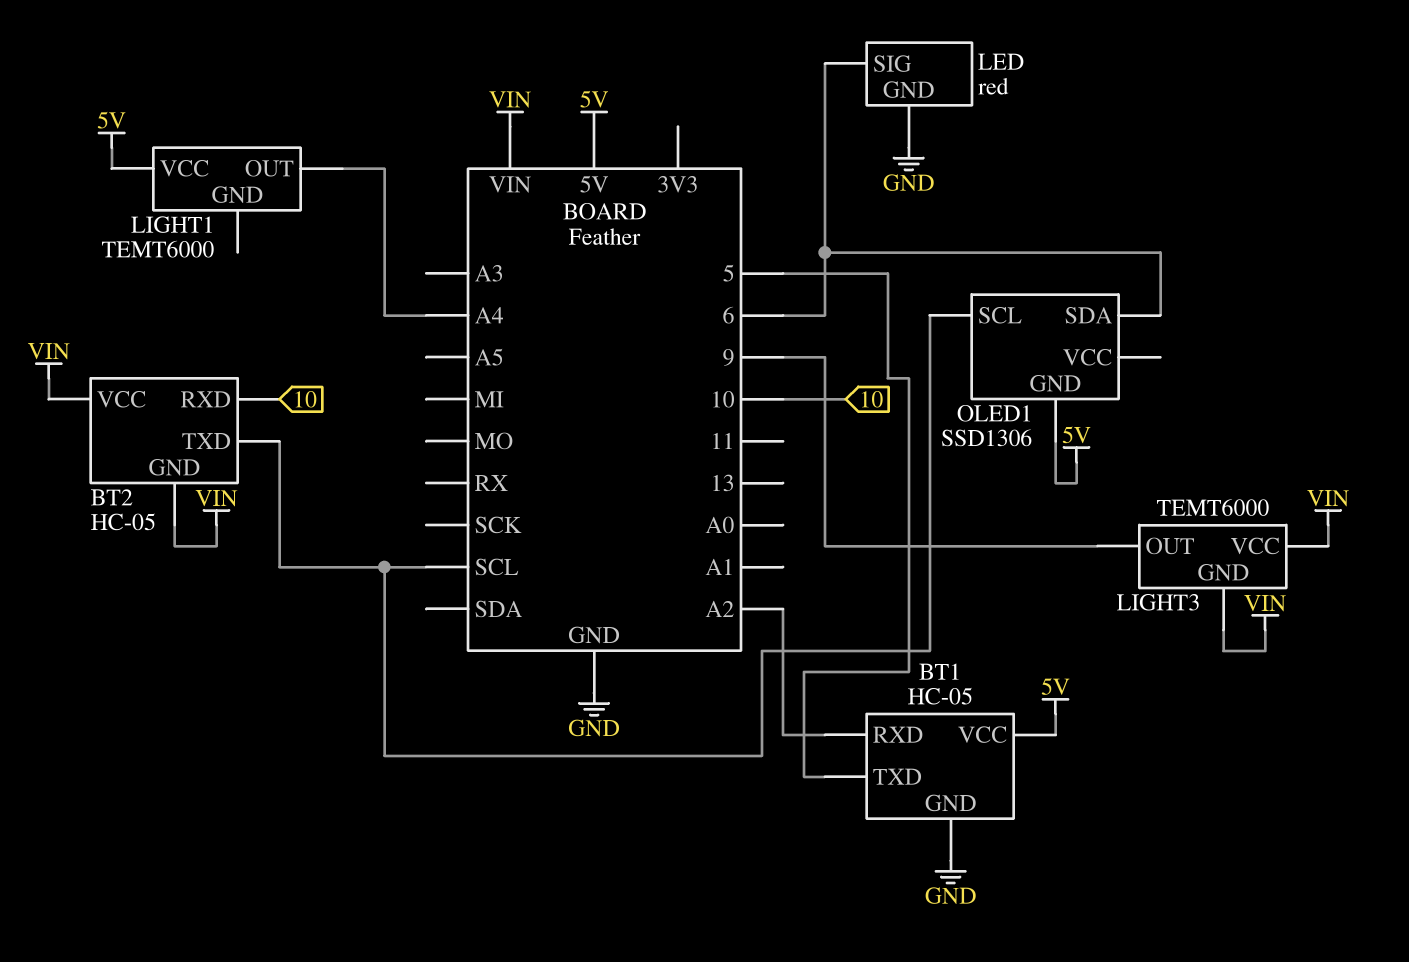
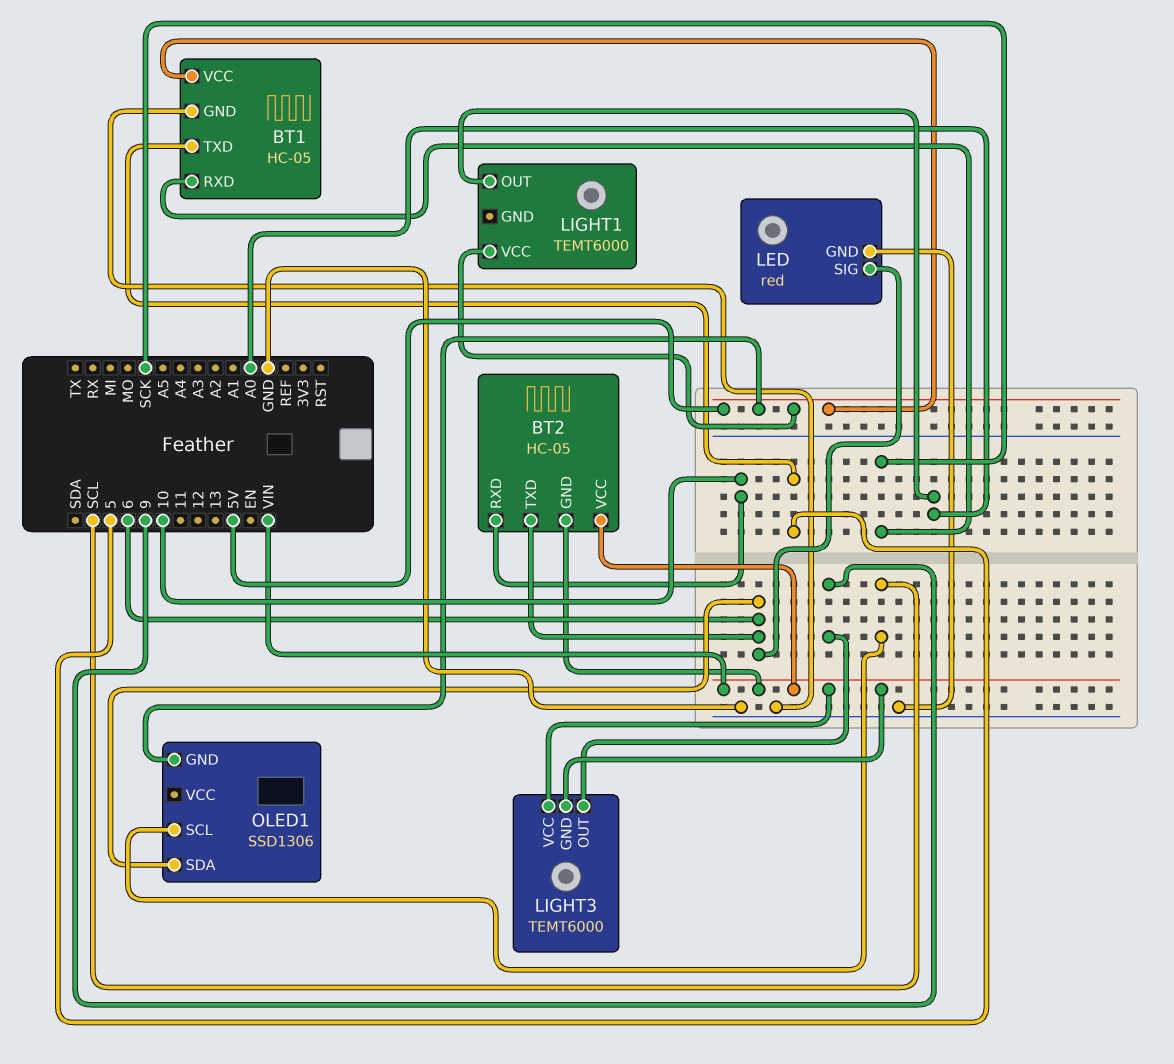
BT1 pin RXD: A2 -> SCK
BT2 pin TXD: SCL -> 6
LIGHT1 pin OUT: A4 -> A0

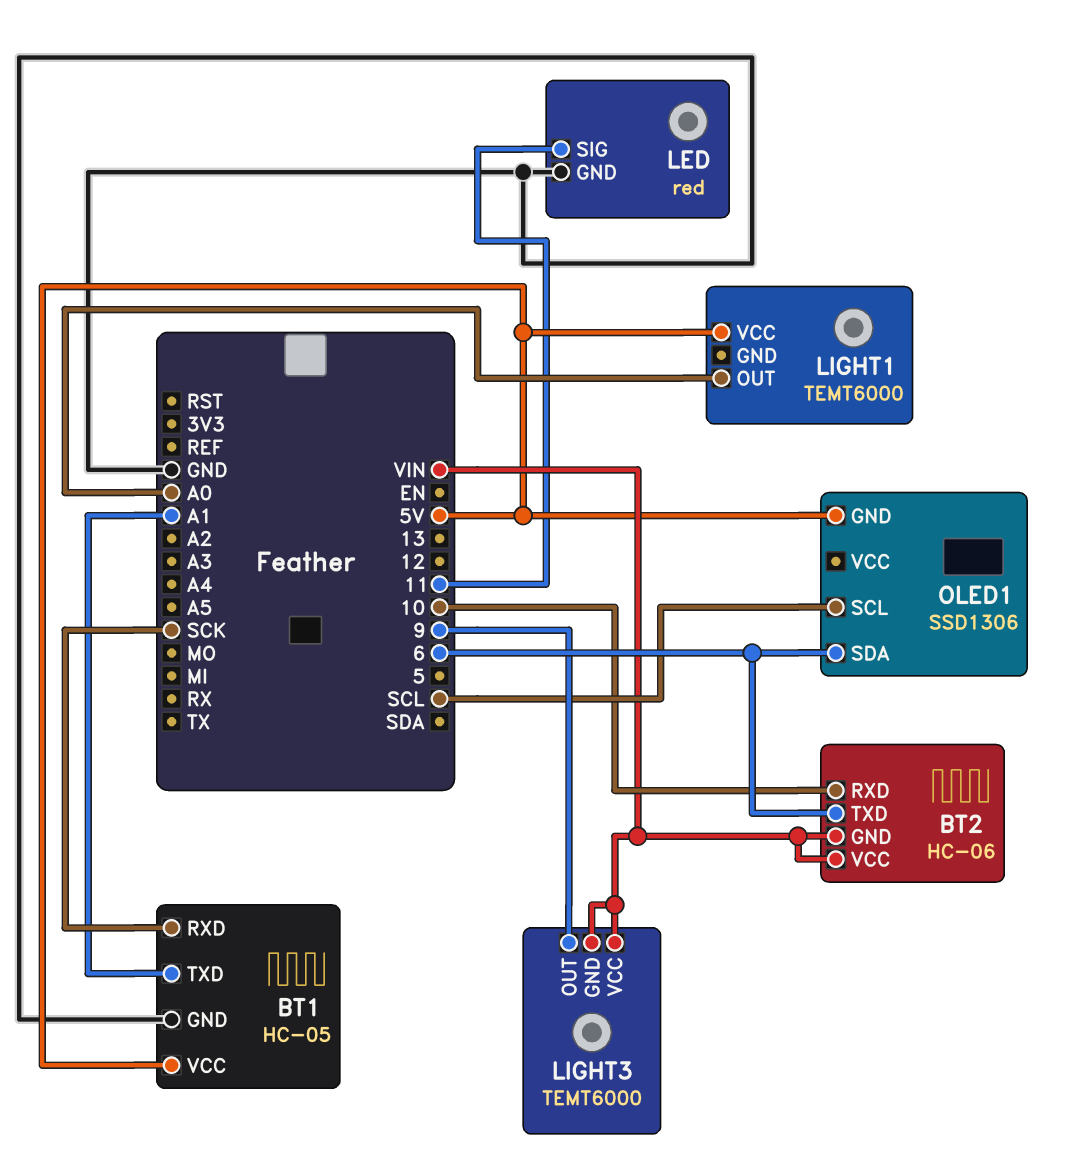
BT1 pin TXD: 5 -> A1
BT2: HC-05 -> HC-06
LED pin SIG: 6 -> 11

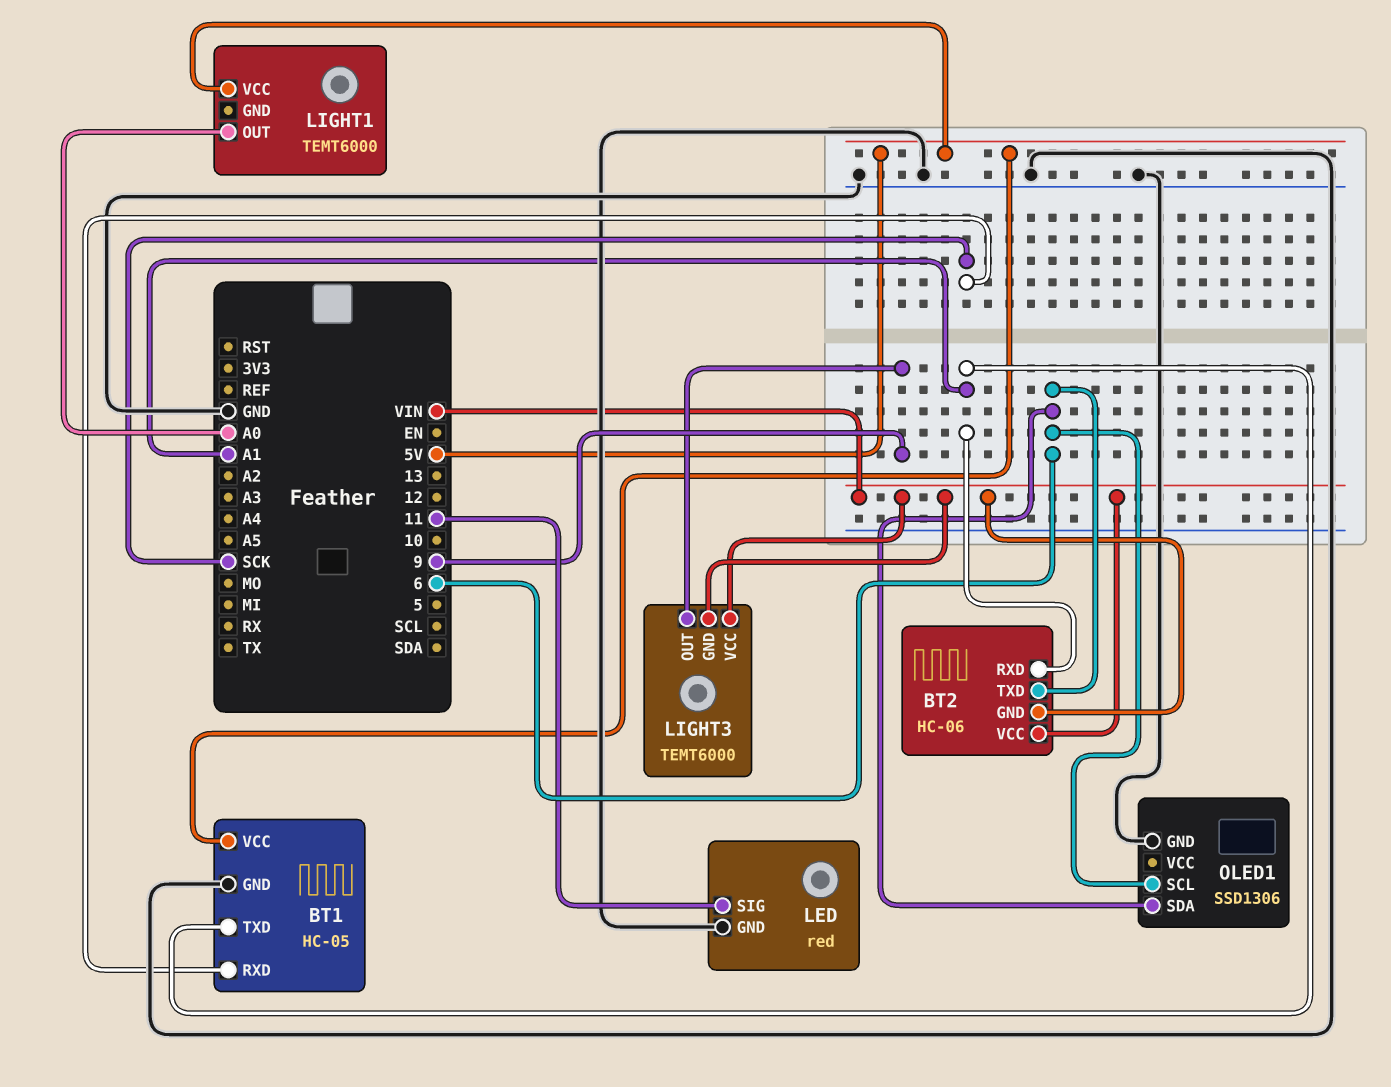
BT2 pin RXD: 10 -> A1
OLED1 pin GND: 5V -> GND
OLED1 pin SCL: SCL -> 6

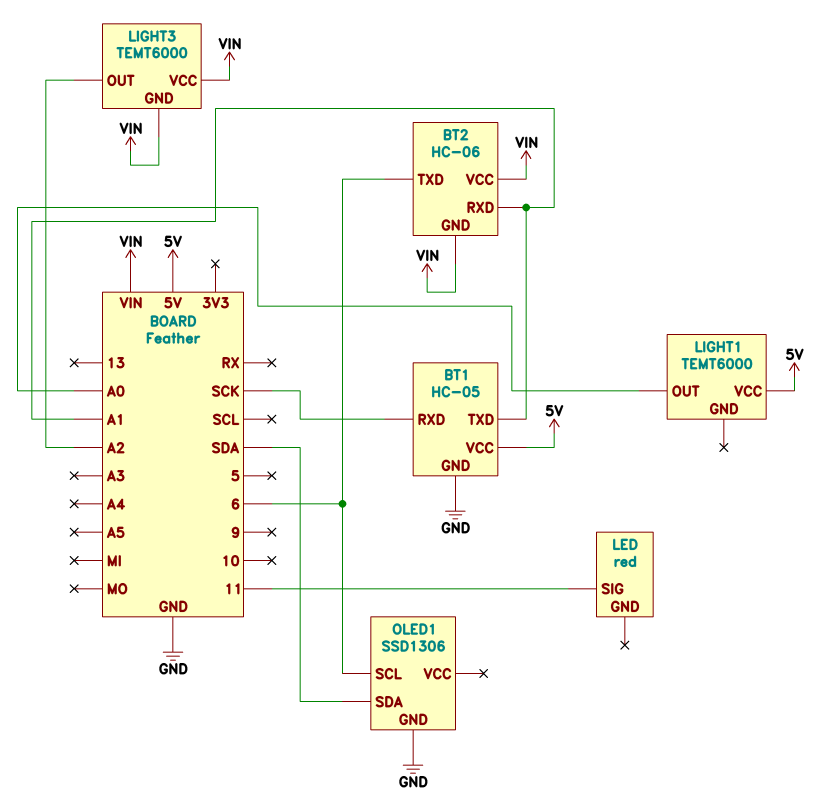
LED pin GND: GND -> none
LIGHT3 pin OUT: 9 -> A2
OLED1 pin SDA: 6 -> SDA

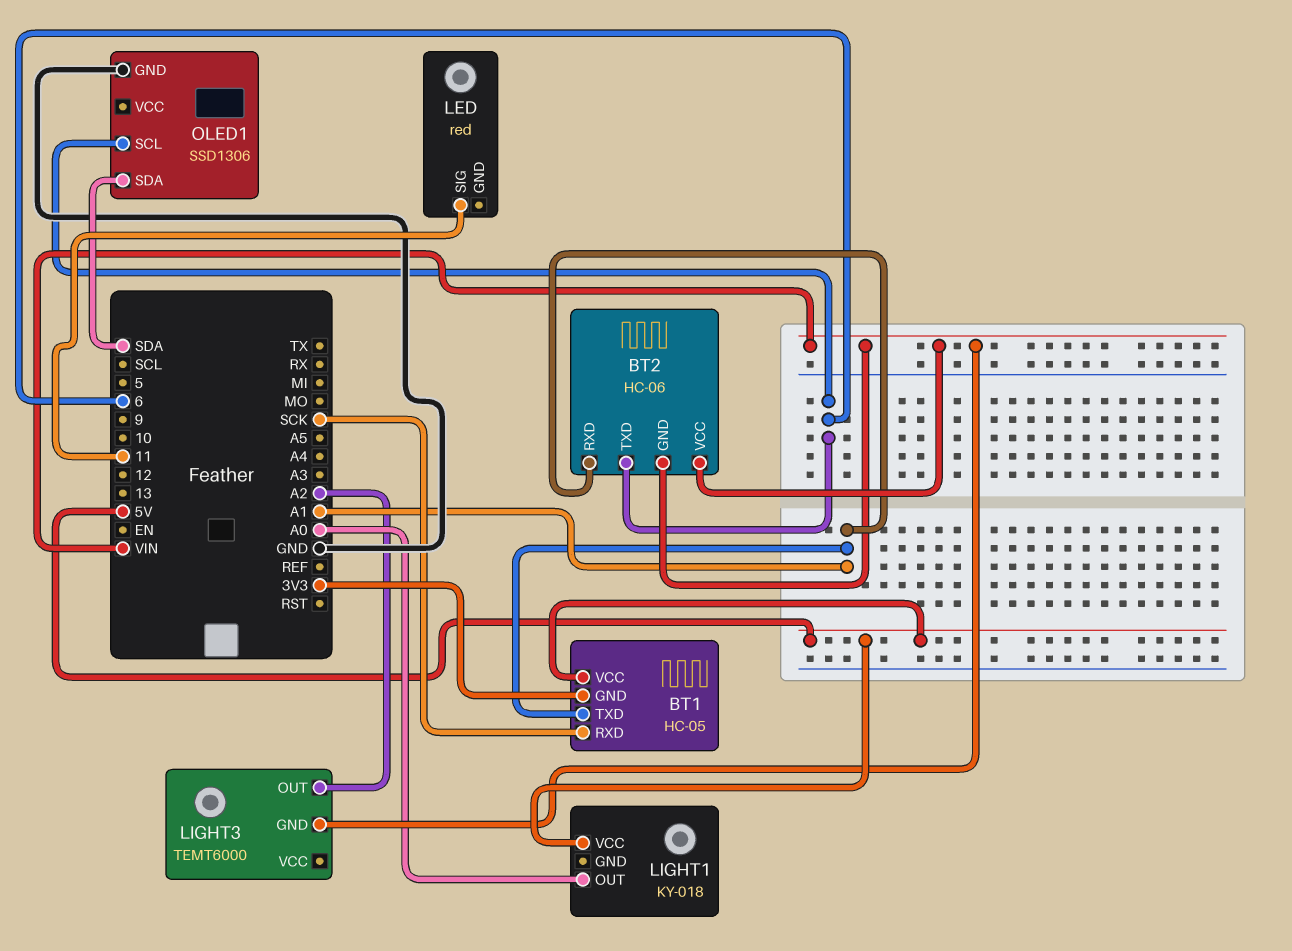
BT1 pin GND: GND -> 3V3
LIGHT1: TEMT6000 -> KY-018
LIGHT3 pin VCC: VIN -> none

